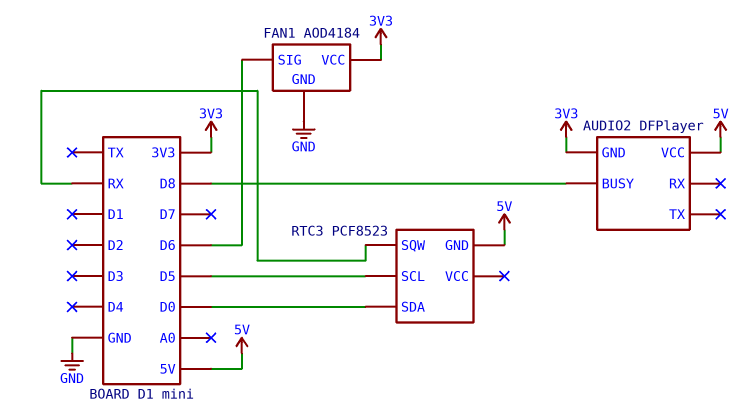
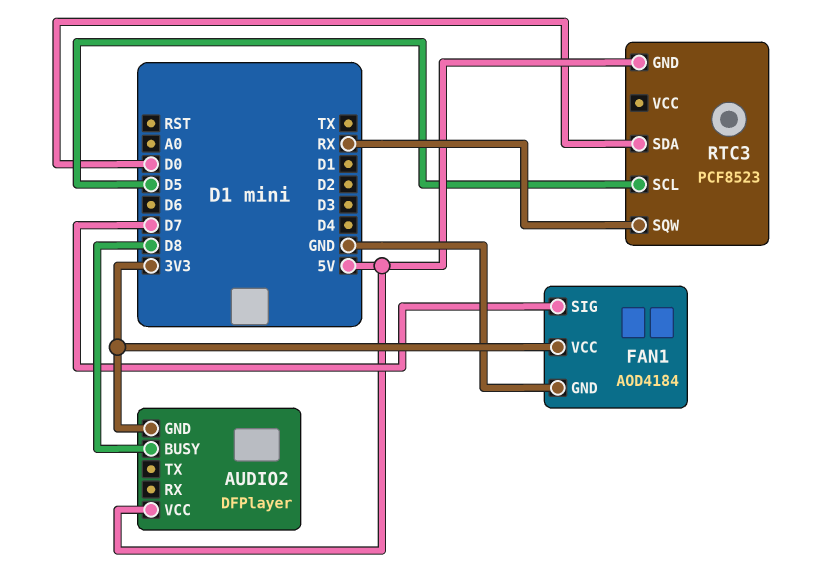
FAN1 pin SIG: D6 -> D7

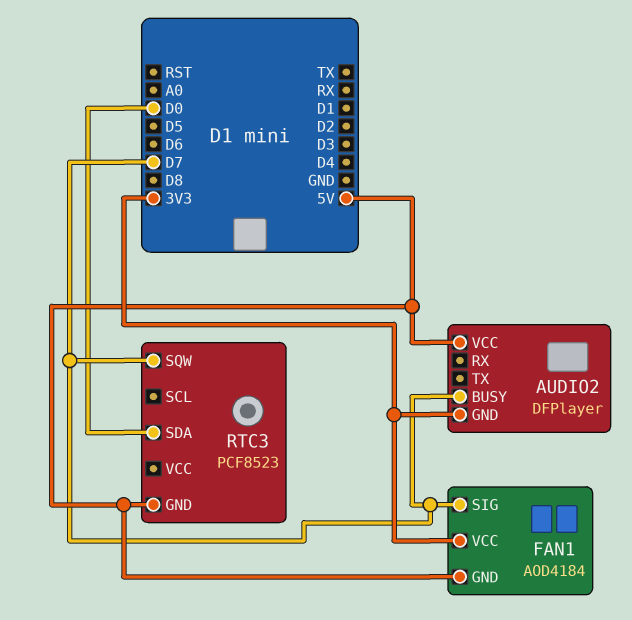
AUDIO2 pin BUSY: D8 -> D7
FAN1 pin GND: GND -> 5V
RTC3 pin SCL: D5 -> none
RTC3 pin SQW: RX -> D7

